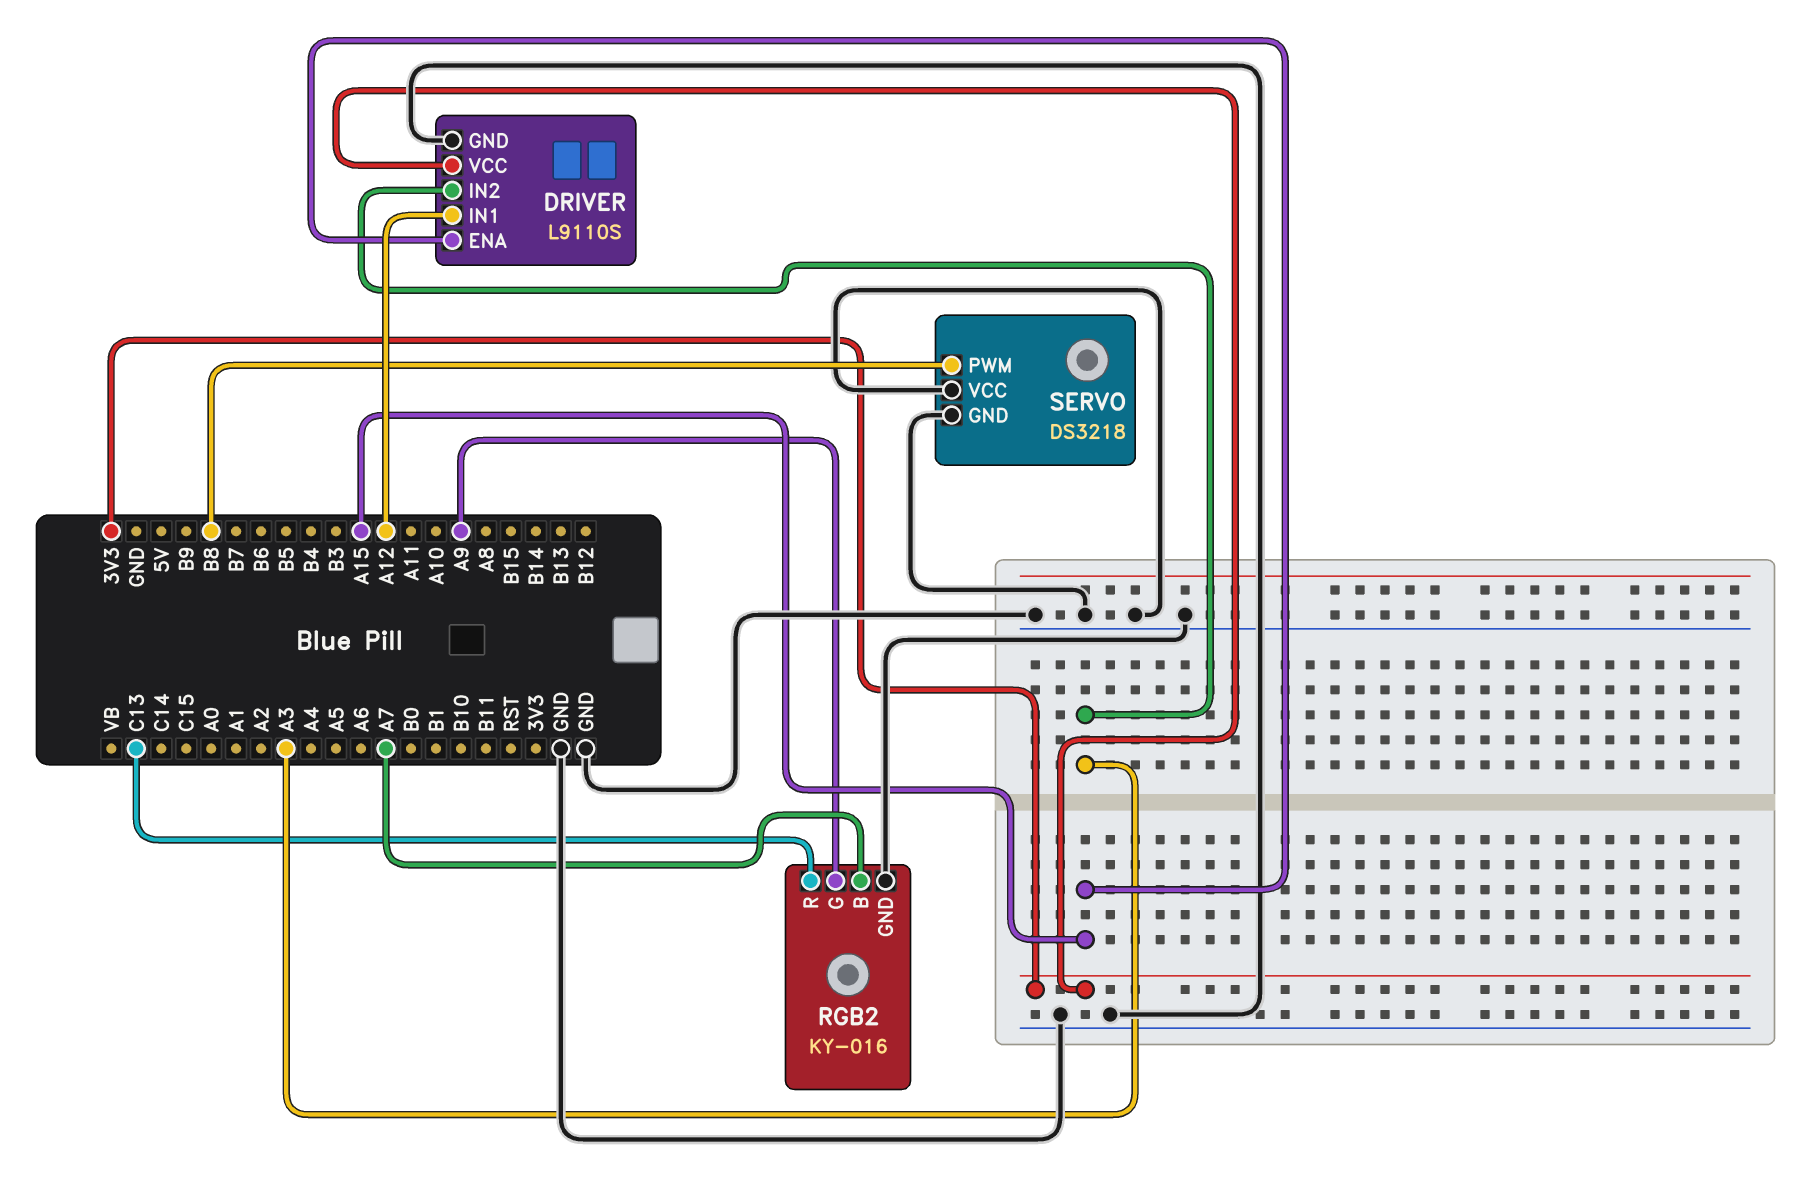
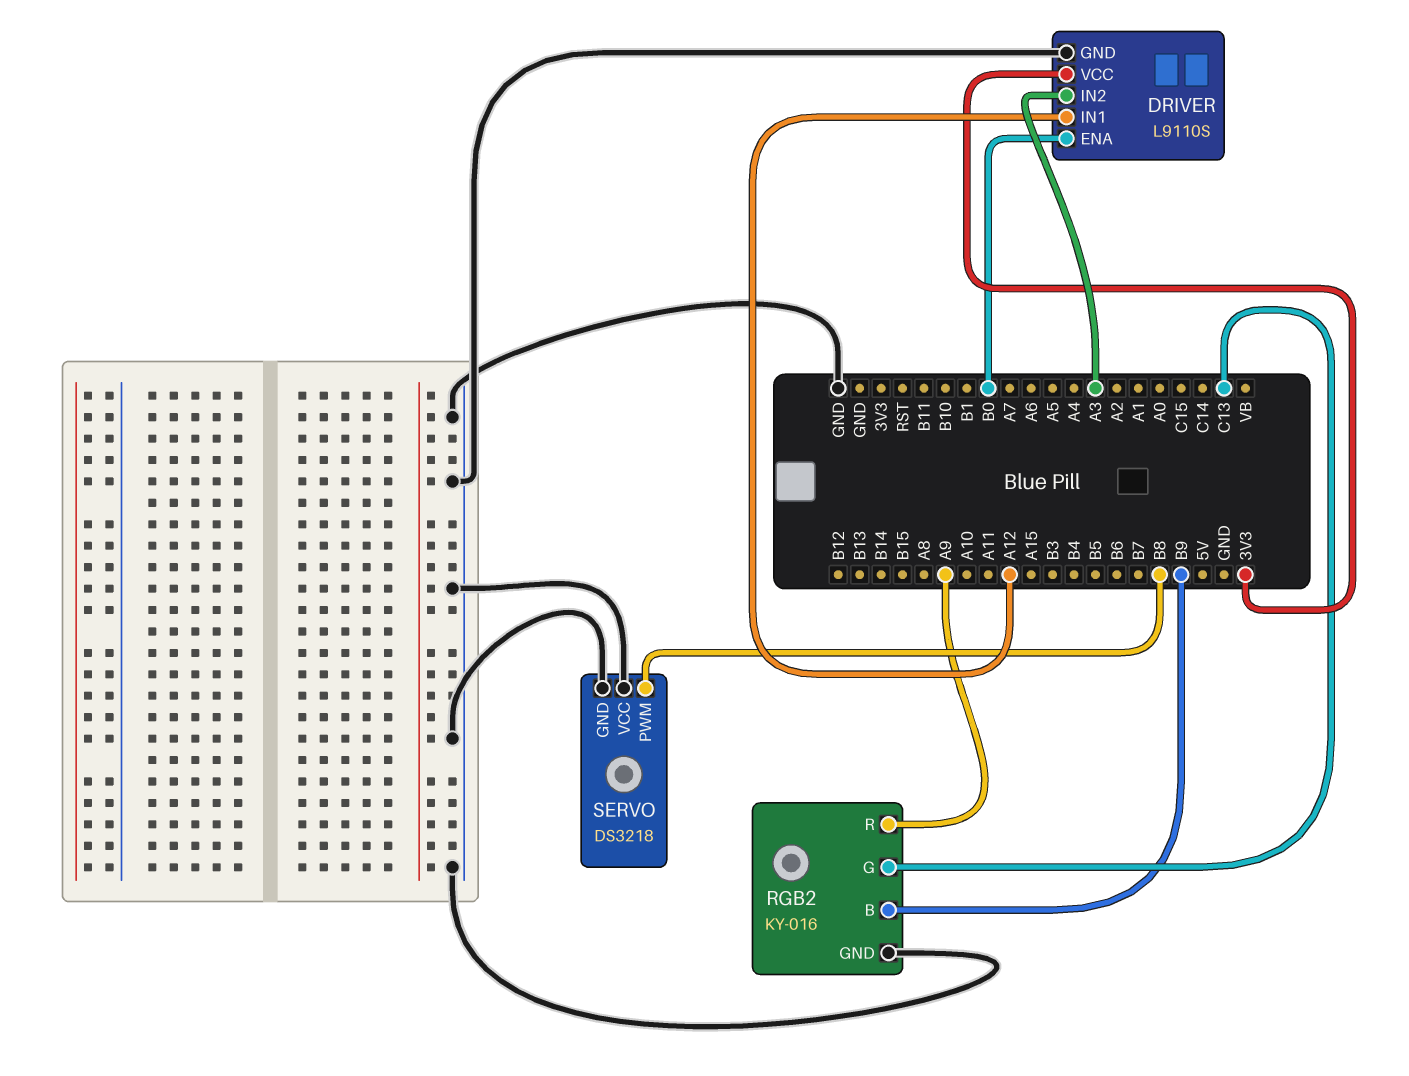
DRIVER pin ENA: A15 -> B0
RGB2 pin B: A7 -> B9
RGB2 pin G: A9 -> C13
RGB2 pin R: C13 -> A9

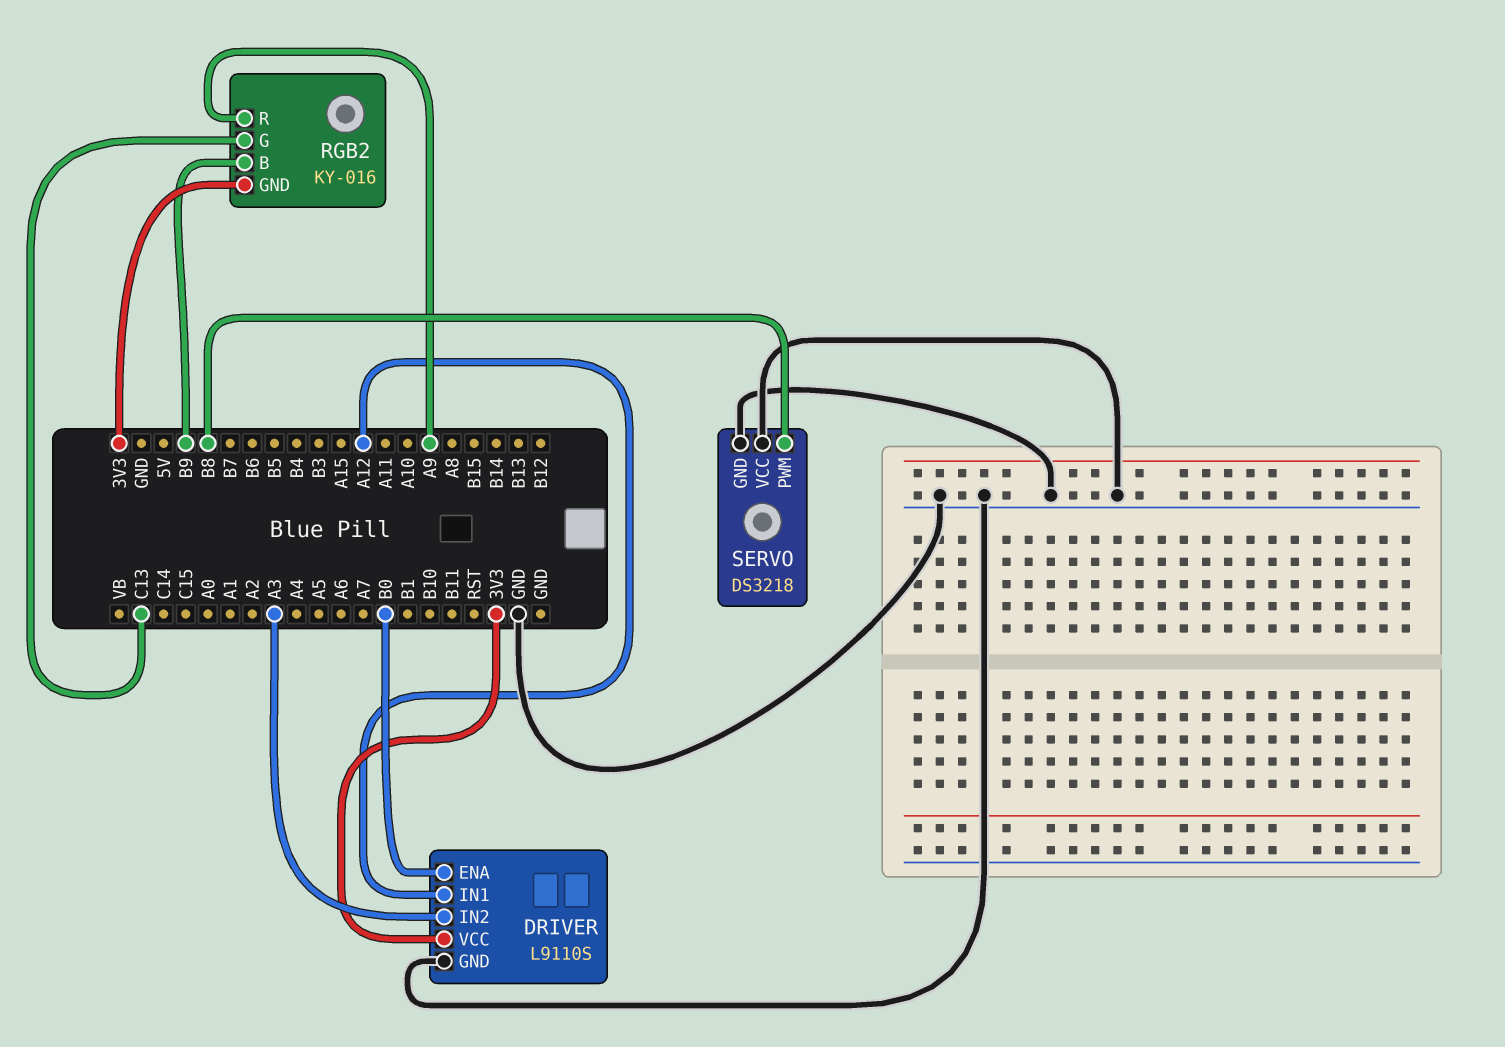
RGB2 pin GND: GND -> 3V3

